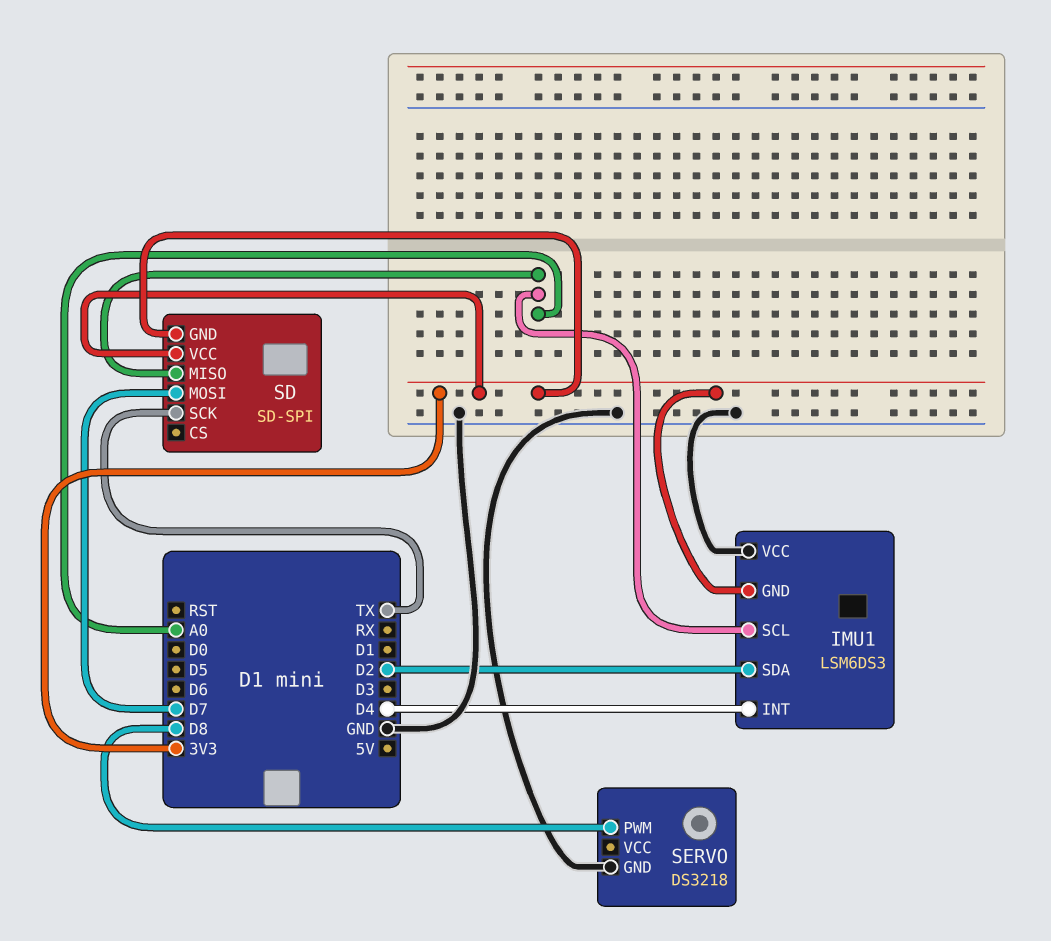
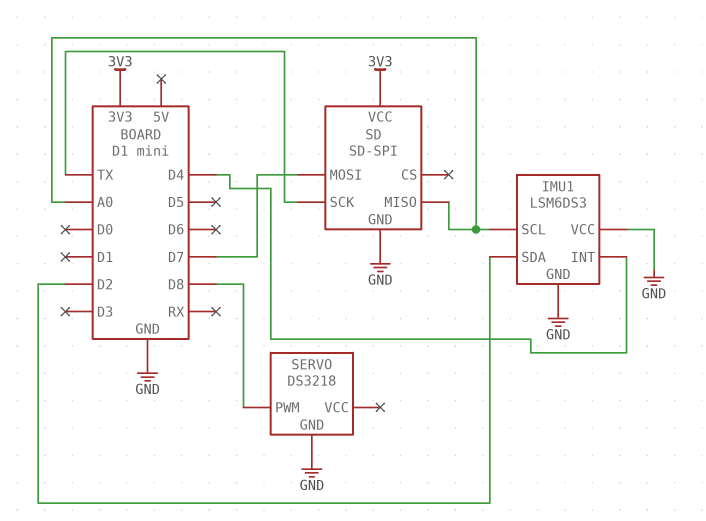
IMU1 pin GND: 3V3 -> GND
SD pin GND: 3V3 -> GND

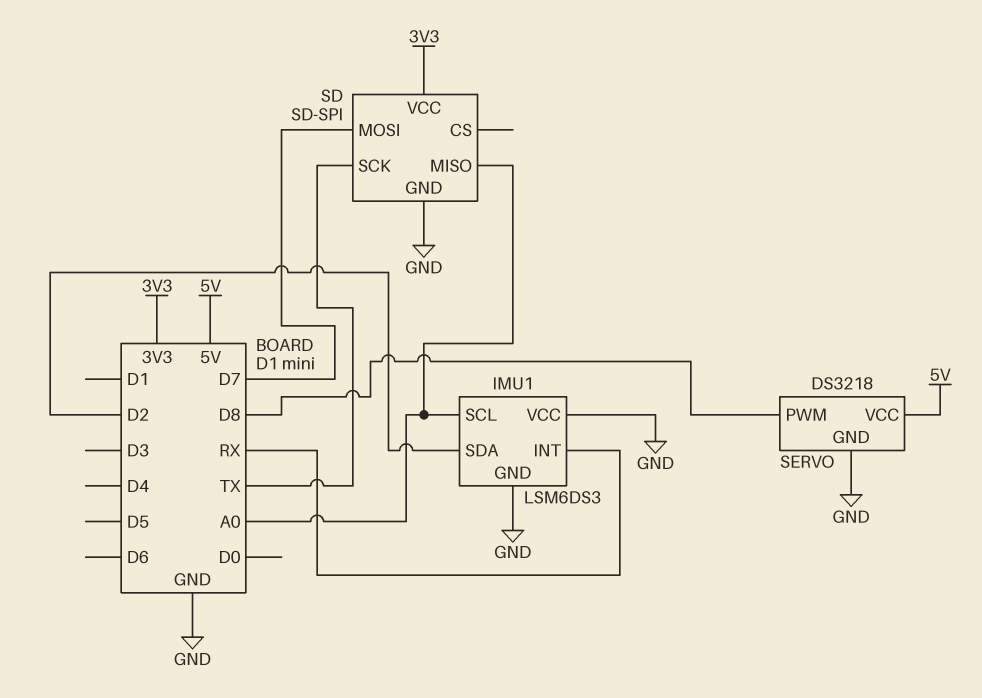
IMU1 pin INT: D4 -> RX
SERVO pin VCC: none -> 5V

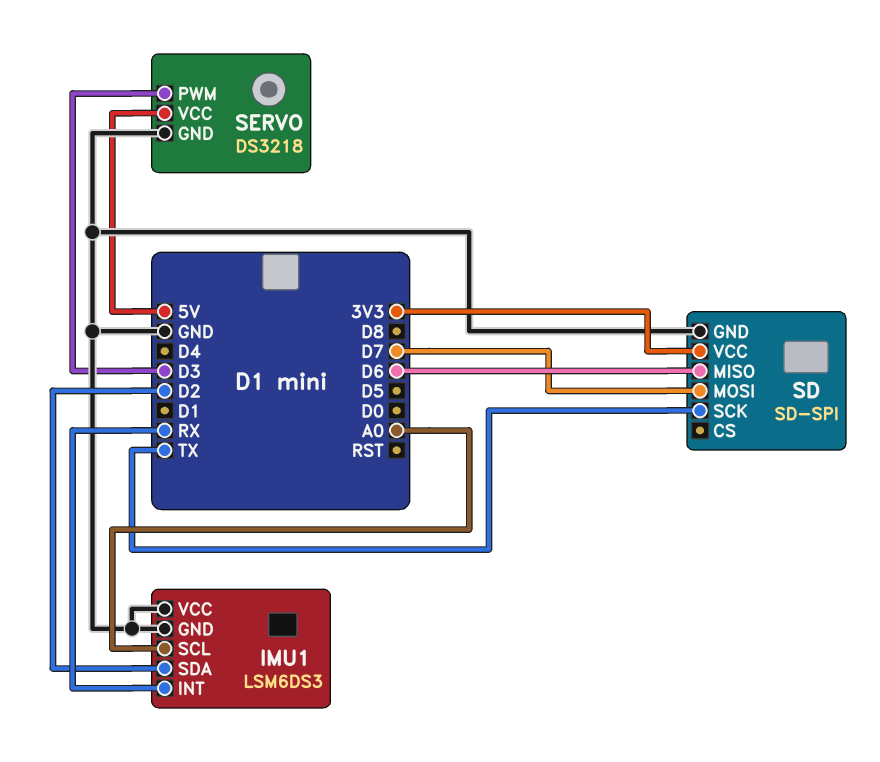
SD pin MISO: A0 -> D6
SERVO pin PWM: D8 -> D3

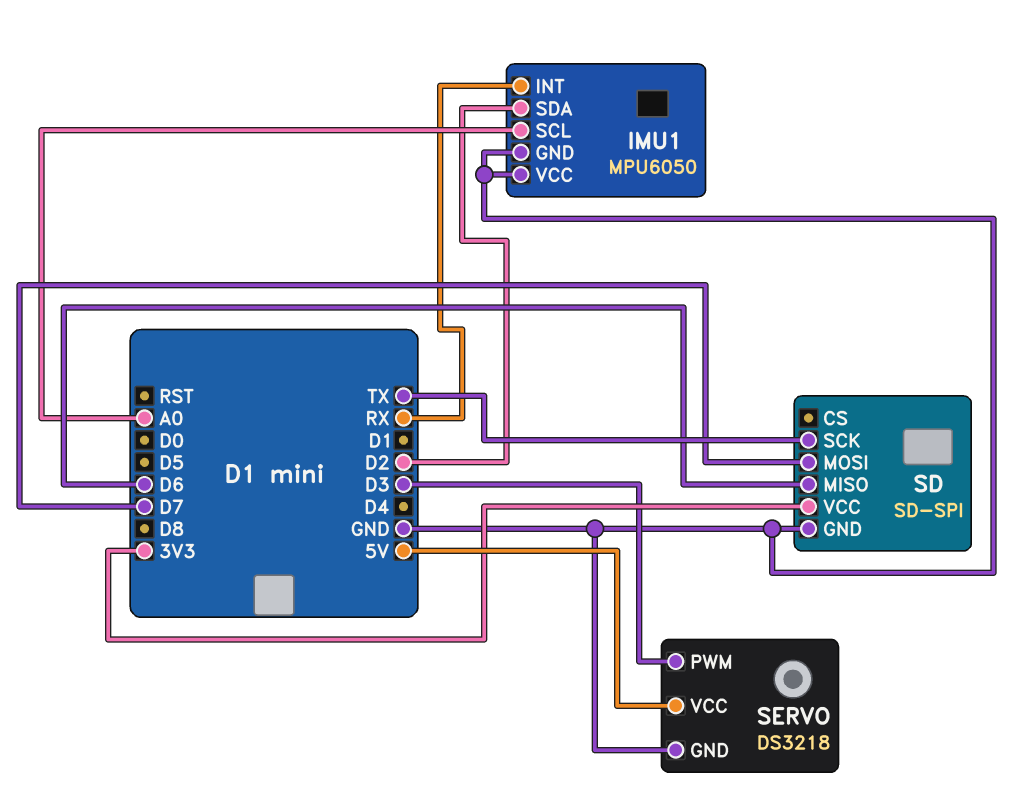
IMU1: LSM6DS3 -> MPU6050

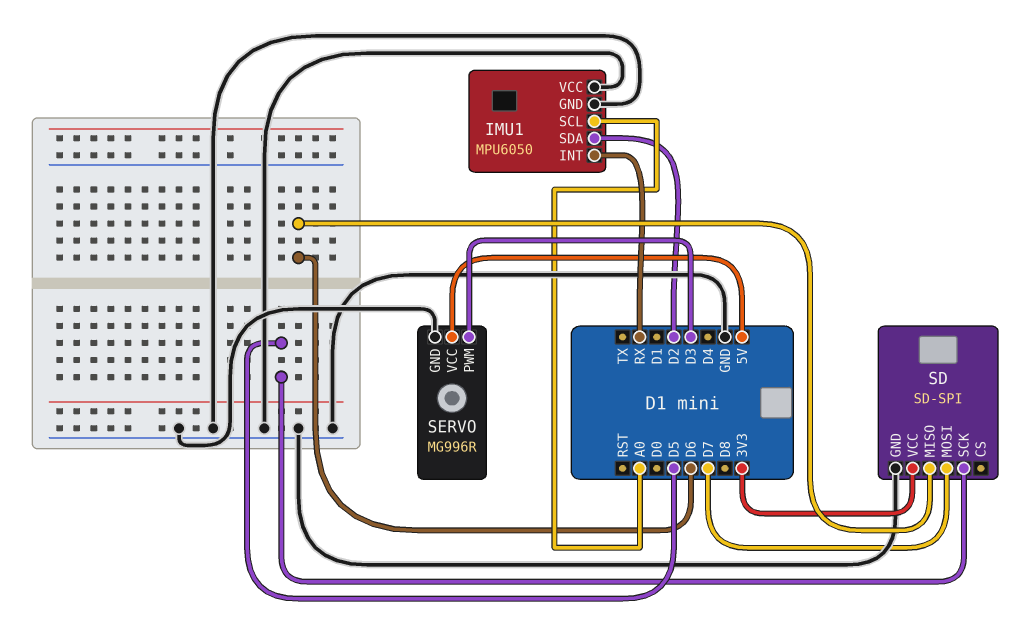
SD pin SCK: TX -> D5
SERVO: DS3218 -> MG996R

